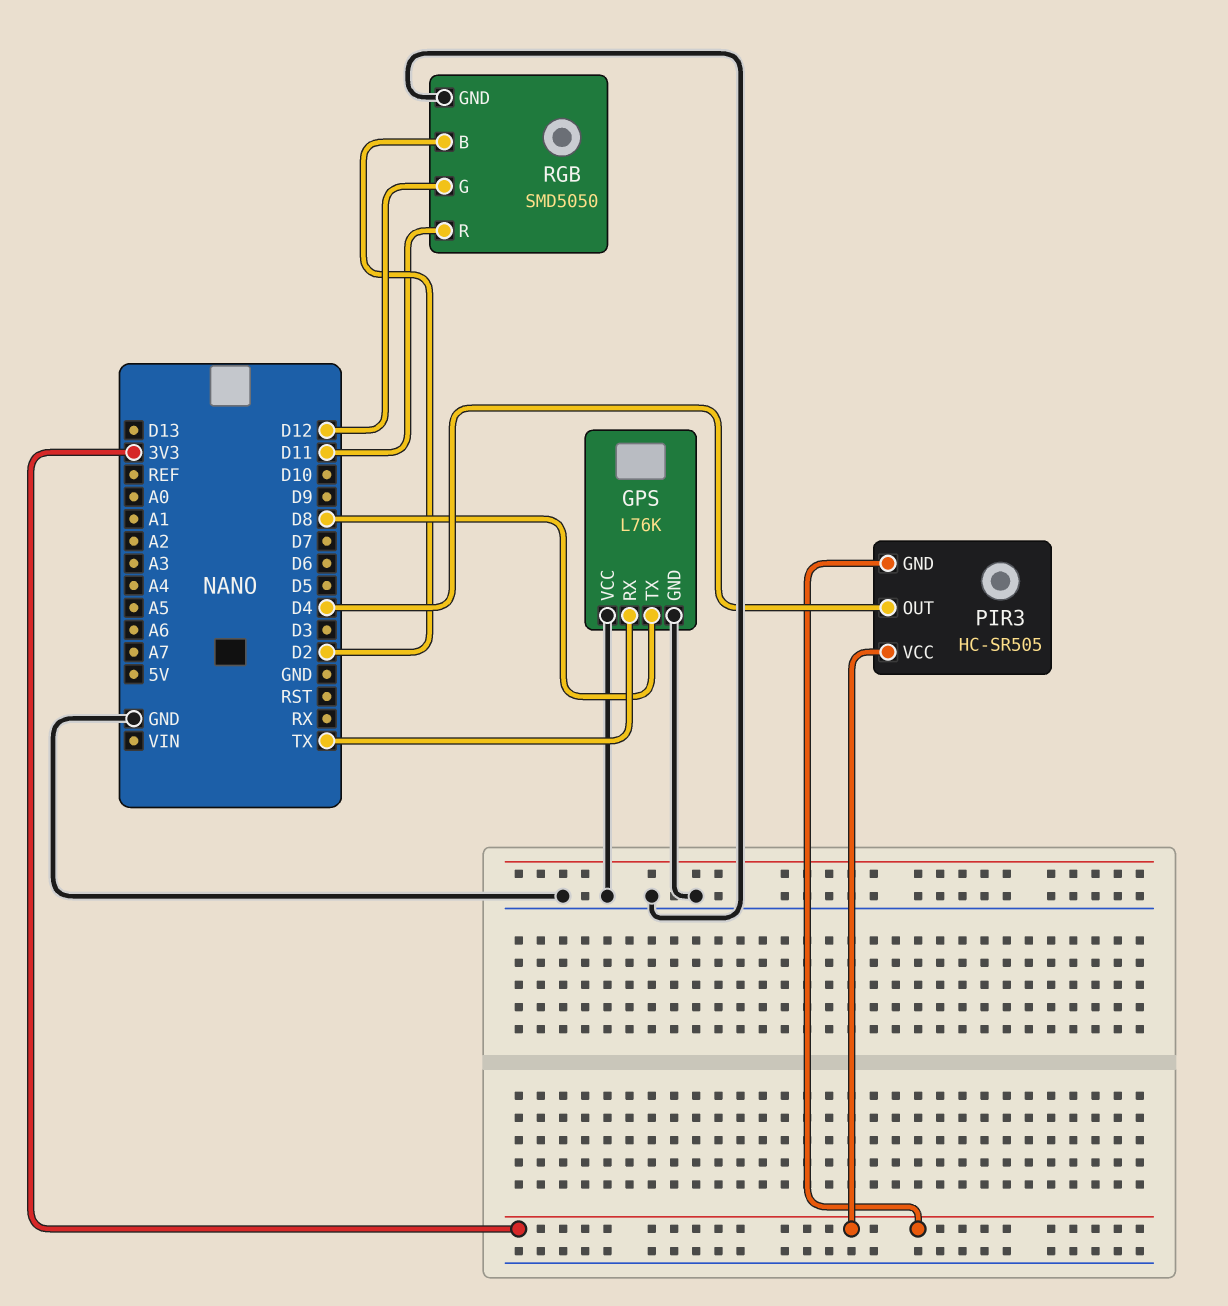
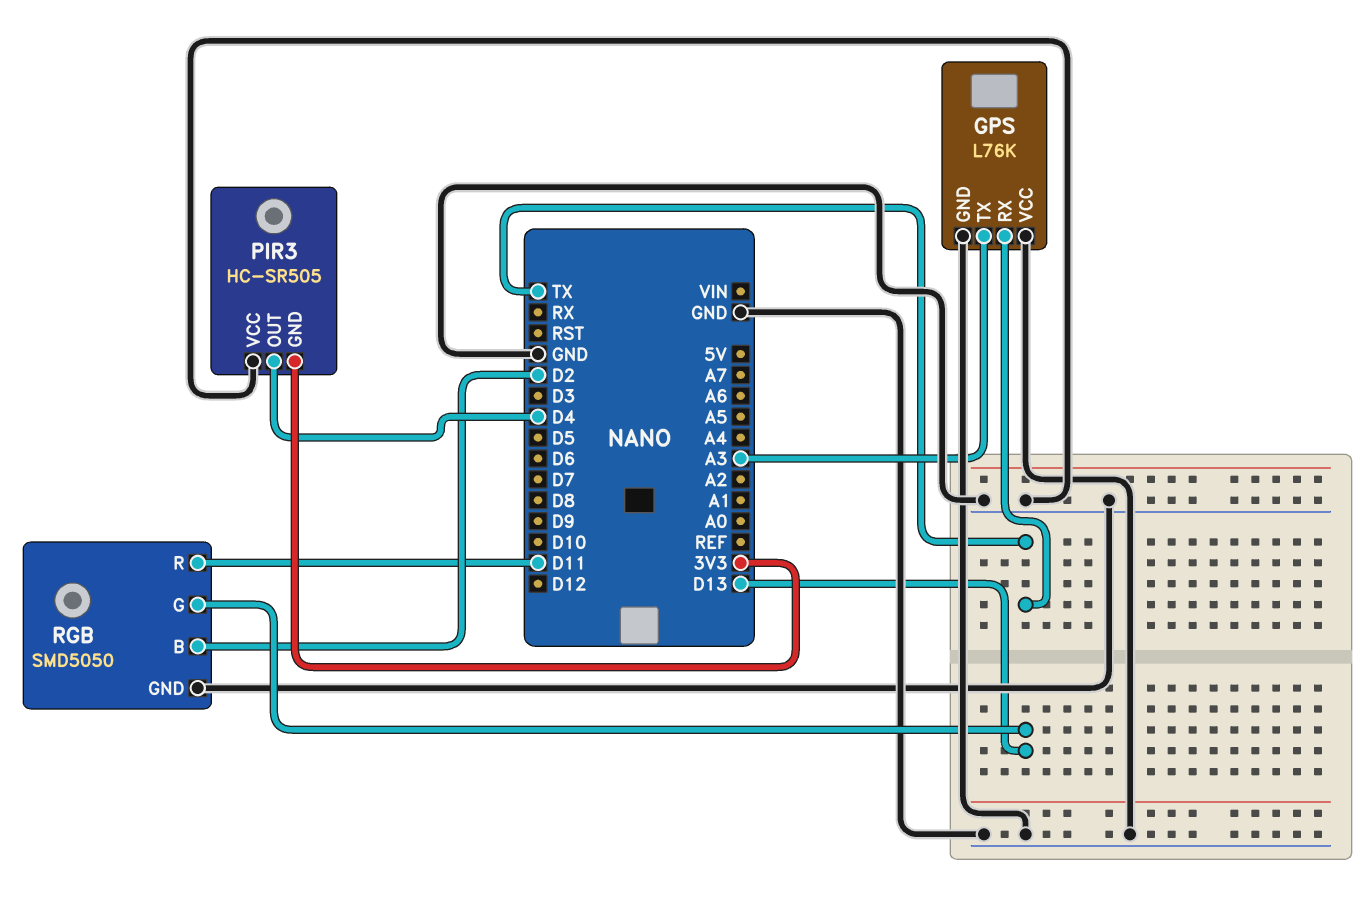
GPS pin TX: D8 -> A3
PIR3 pin VCC: 3V3 -> GND
RGB pin G: D12 -> D13

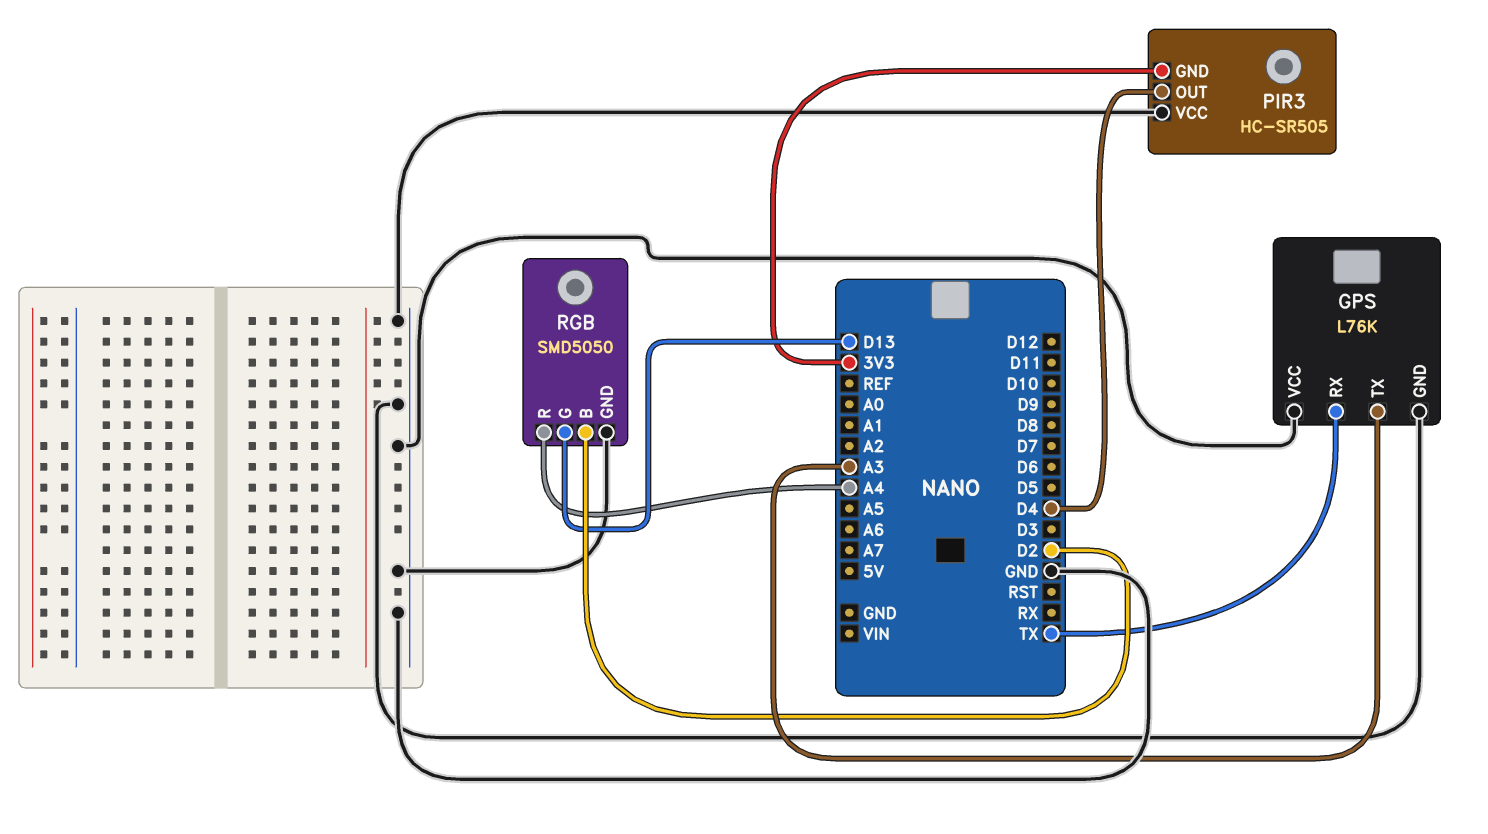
RGB pin R: D11 -> A4

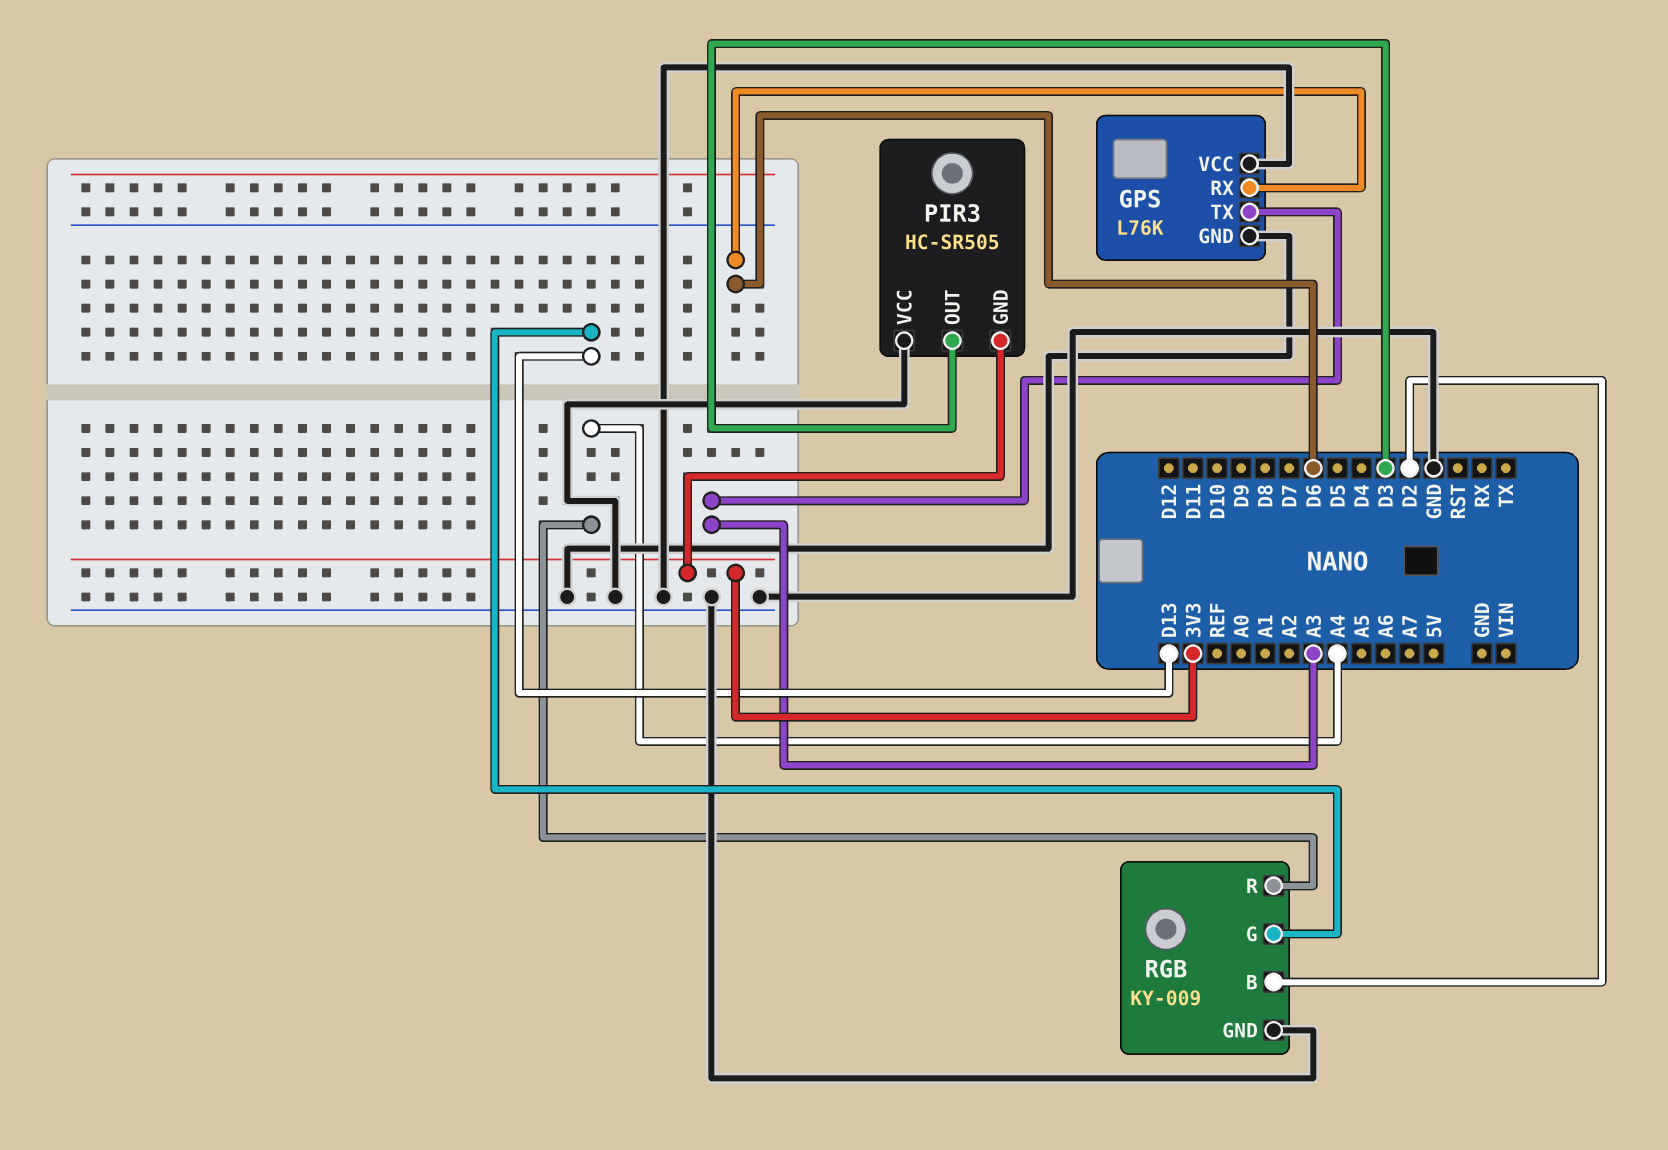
GPS pin RX: TX -> D6
PIR3 pin OUT: D4 -> D3
RGB: SMD5050 -> KY-009

